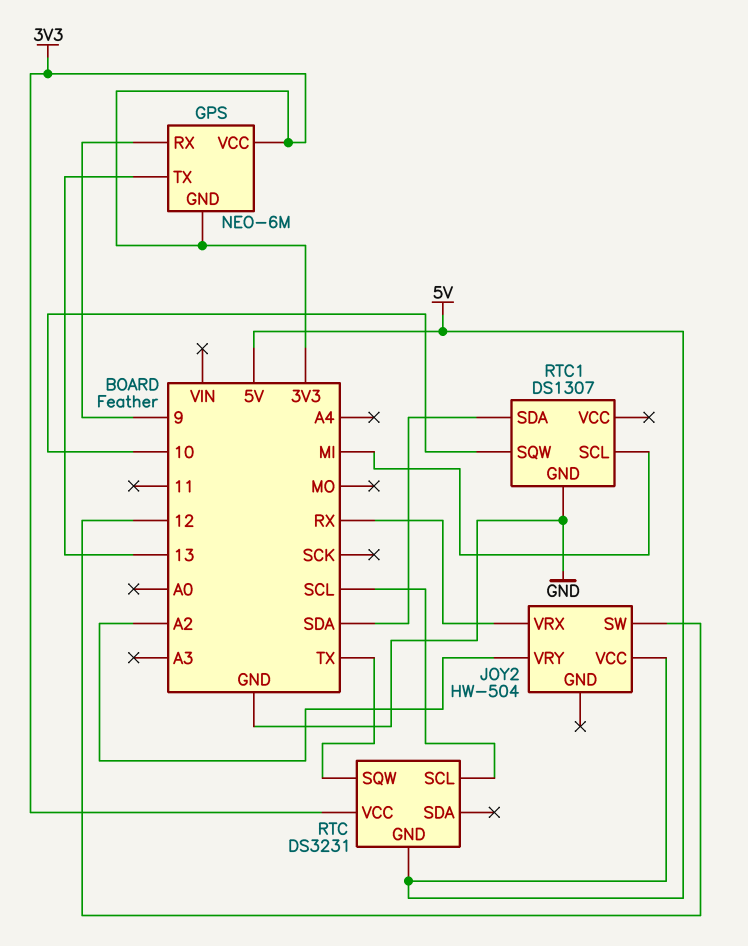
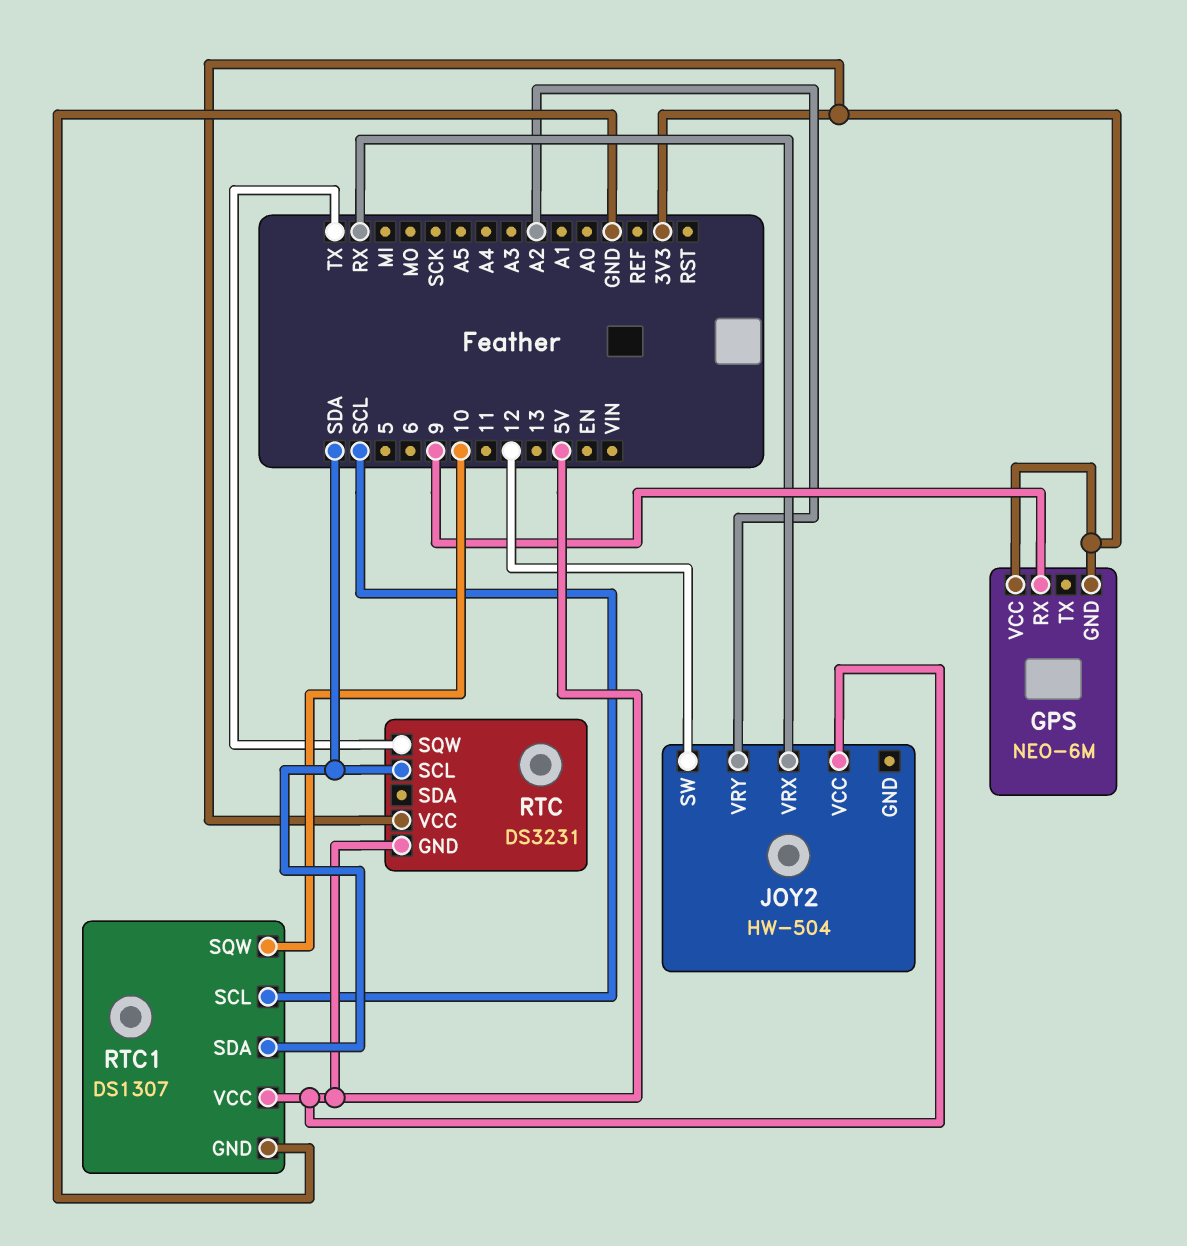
GPS pin TX: 13 -> none
RTC pin SCL: SCL -> SDA
RTC1 pin SCL: MI -> SCL
RTC1 pin VCC: none -> 5V

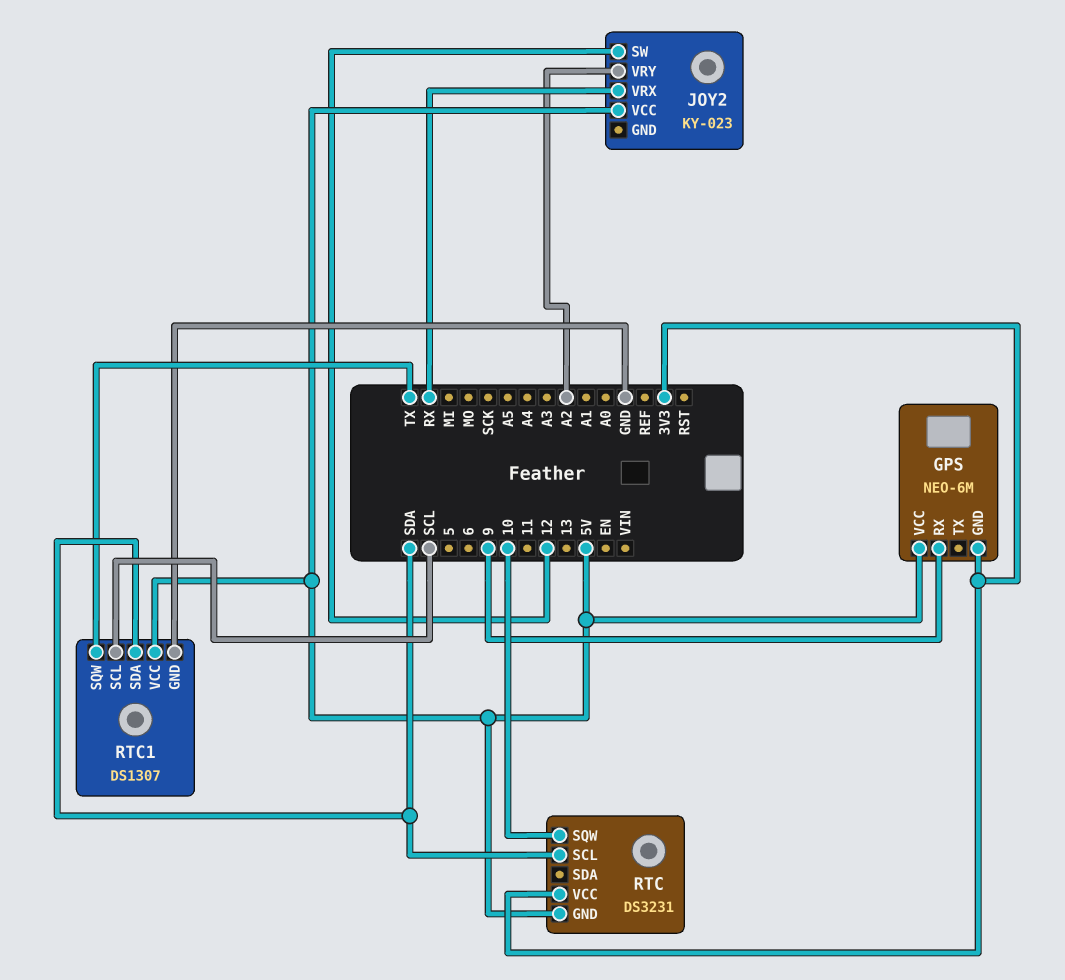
GPS pin VCC: 3V3 -> 5V
JOY2: HW-504 -> KY-023
RTC pin SQW: TX -> 10
RTC1 pin SQW: 10 -> TX

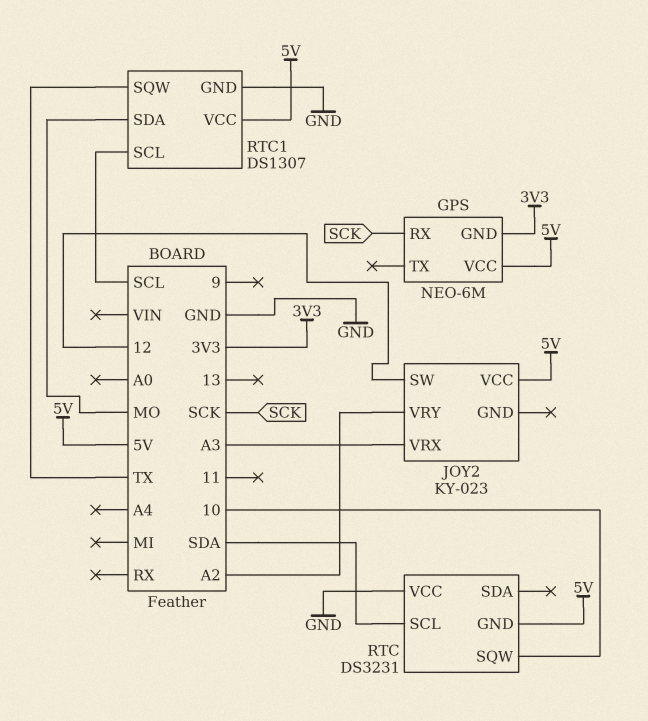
GPS pin RX: 9 -> SCK
JOY2 pin VRX: RX -> A3
RTC pin VCC: 3V3 -> GND
RTC1 pin SDA: SDA -> MO

